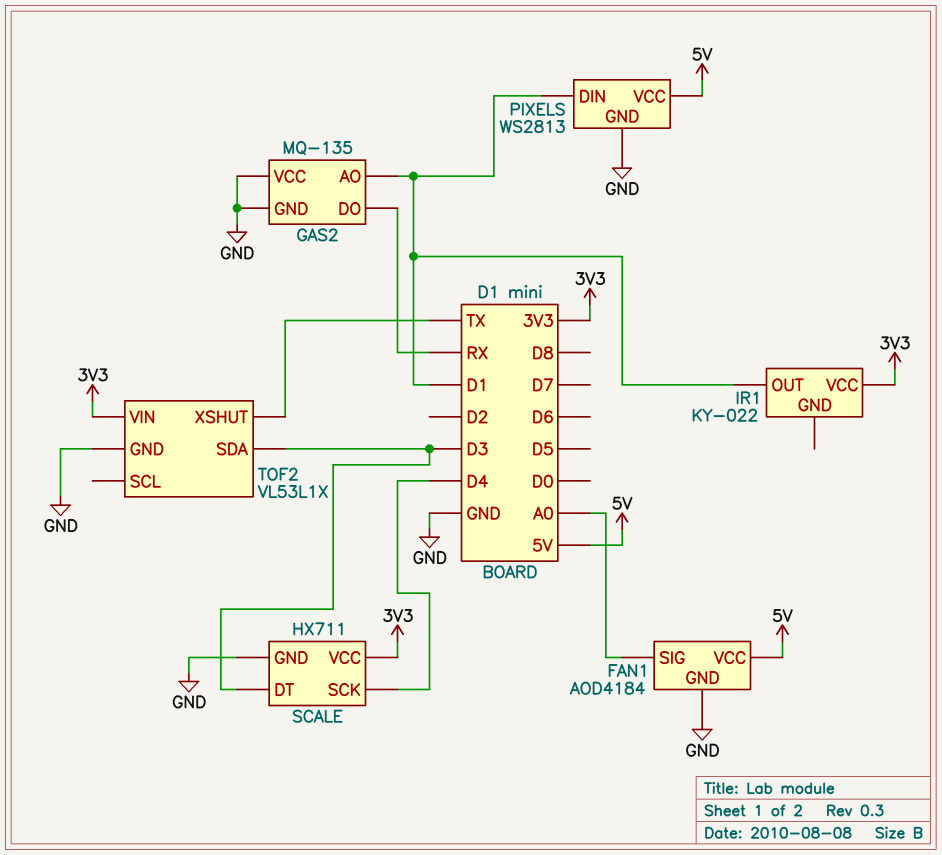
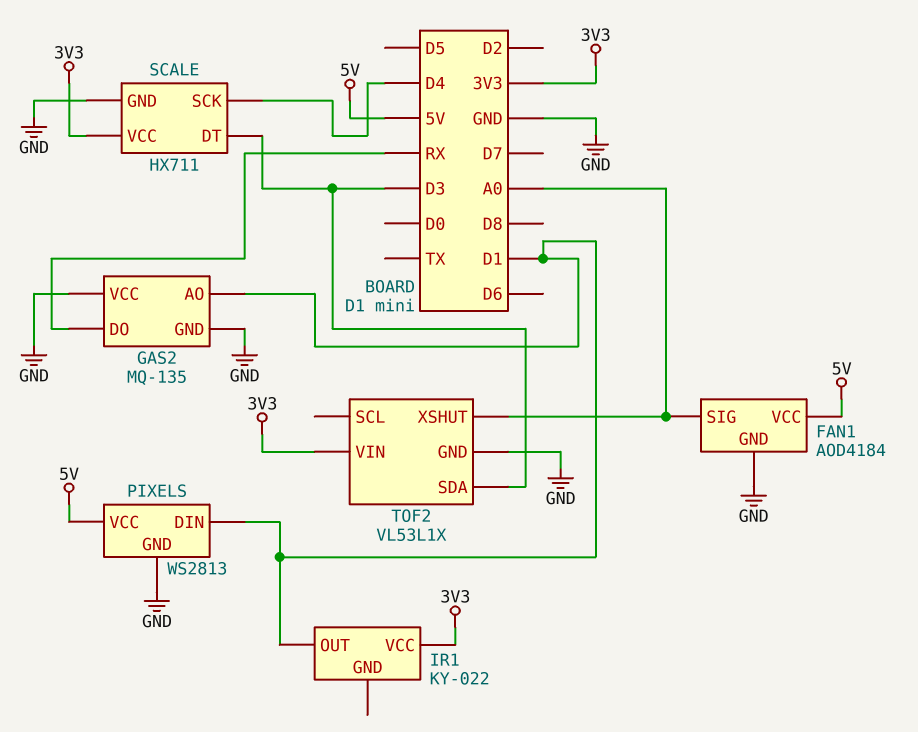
TOF2 pin XSHUT: TX -> A0

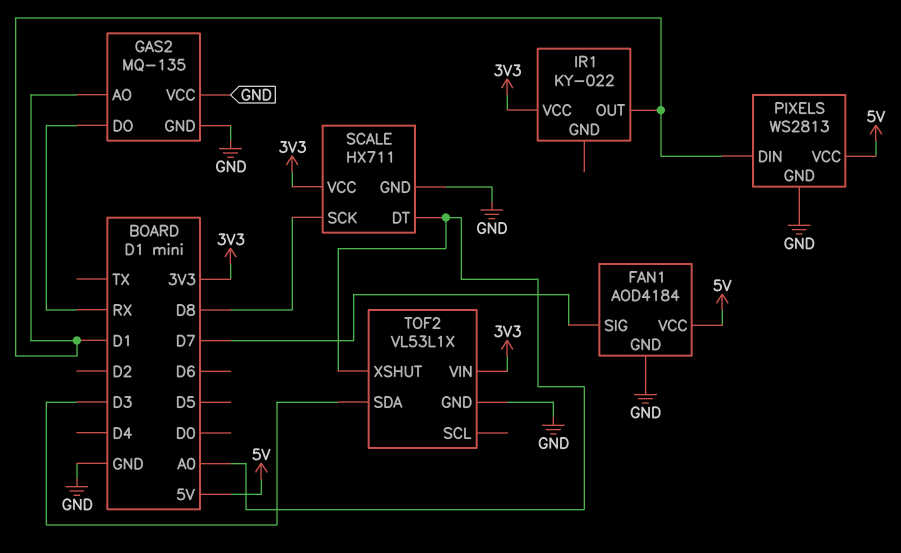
FAN1 pin SIG: A0 -> D7
SCALE pin DT: D3 -> A0
SCALE pin SCK: D4 -> D8

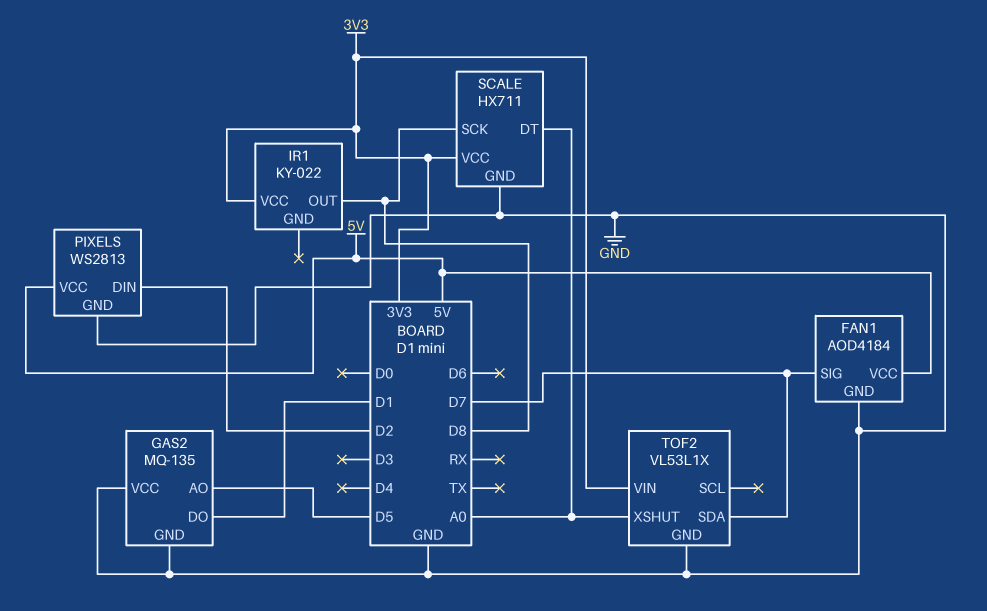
GAS2 pin AO: D1 -> D5
GAS2 pin DO: RX -> D1
IR1 pin OUT: D1 -> D8
PIXELS pin DIN: D1 -> D2
TOF2 pin SDA: D3 -> D7

